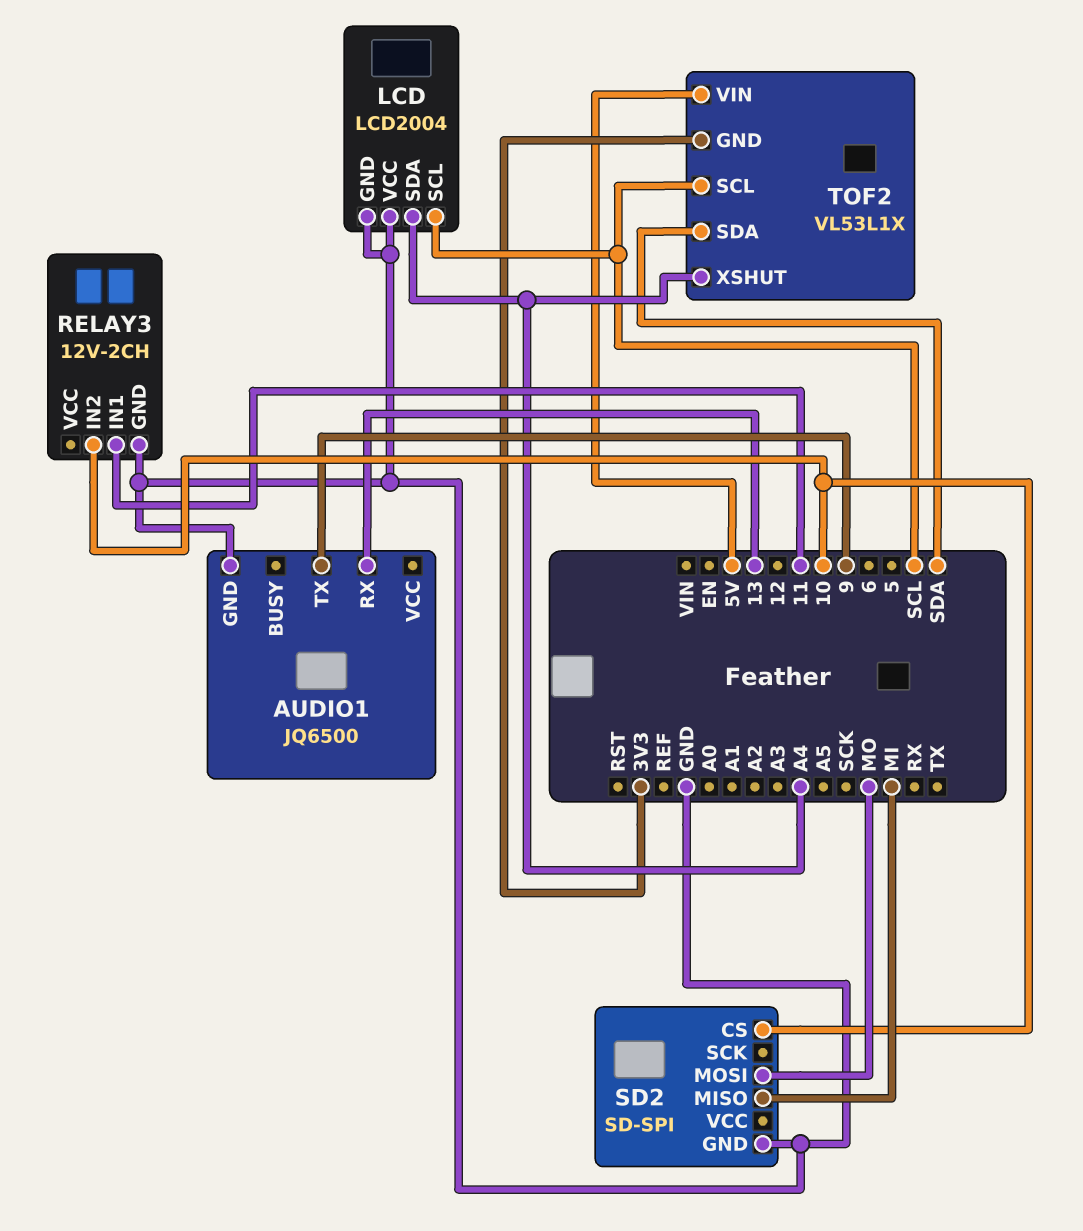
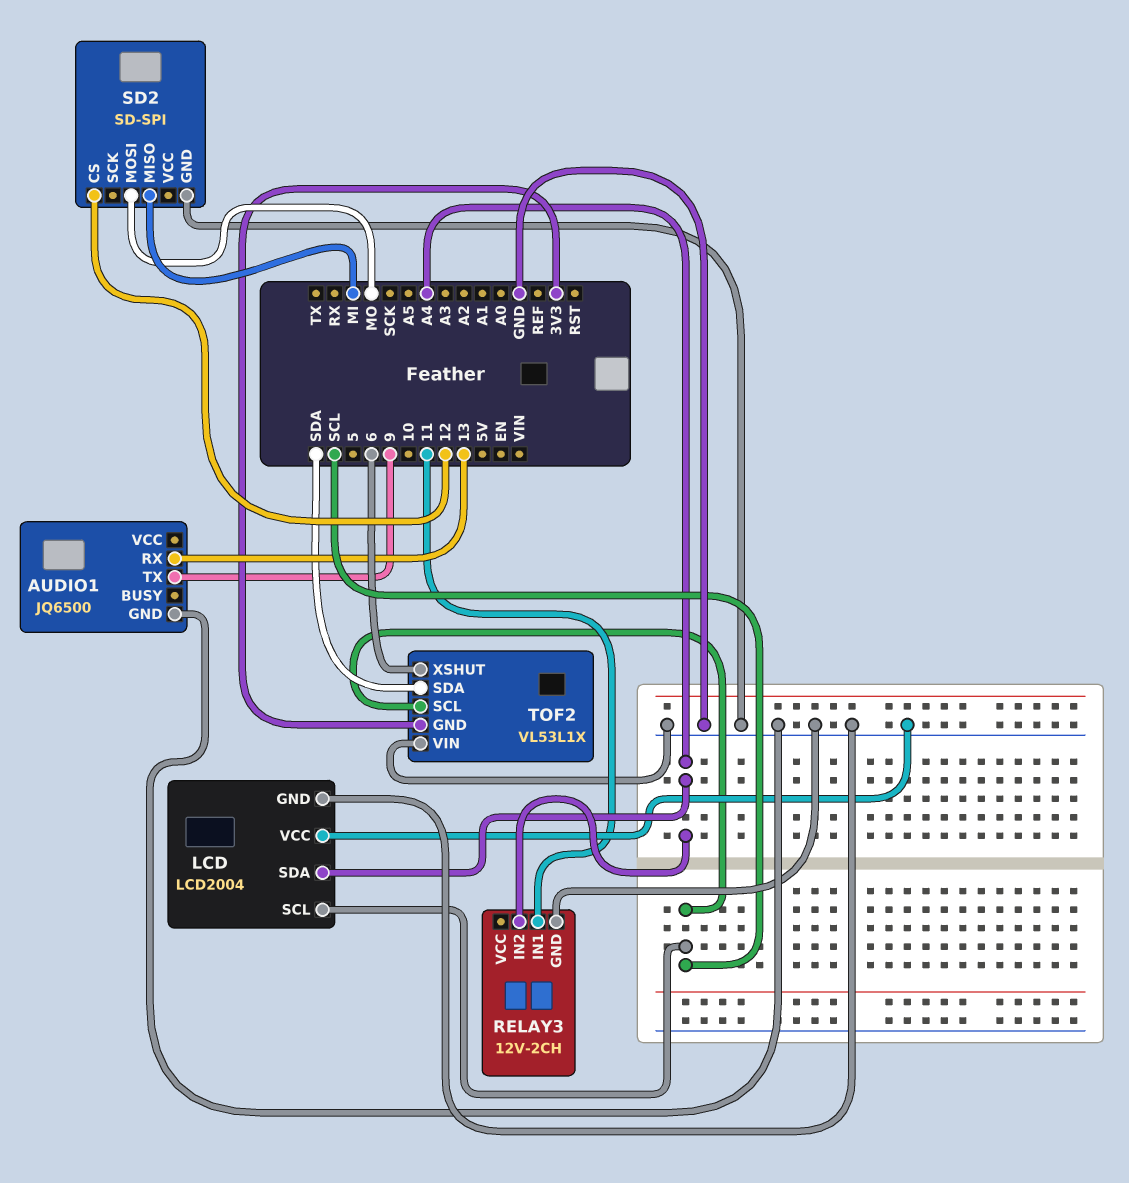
RELAY3 pin IN2: 10 -> A4
SD2 pin CS: 10 -> 12
TOF2 pin VIN: 5V -> GND
TOF2 pin XSHUT: A4 -> 6

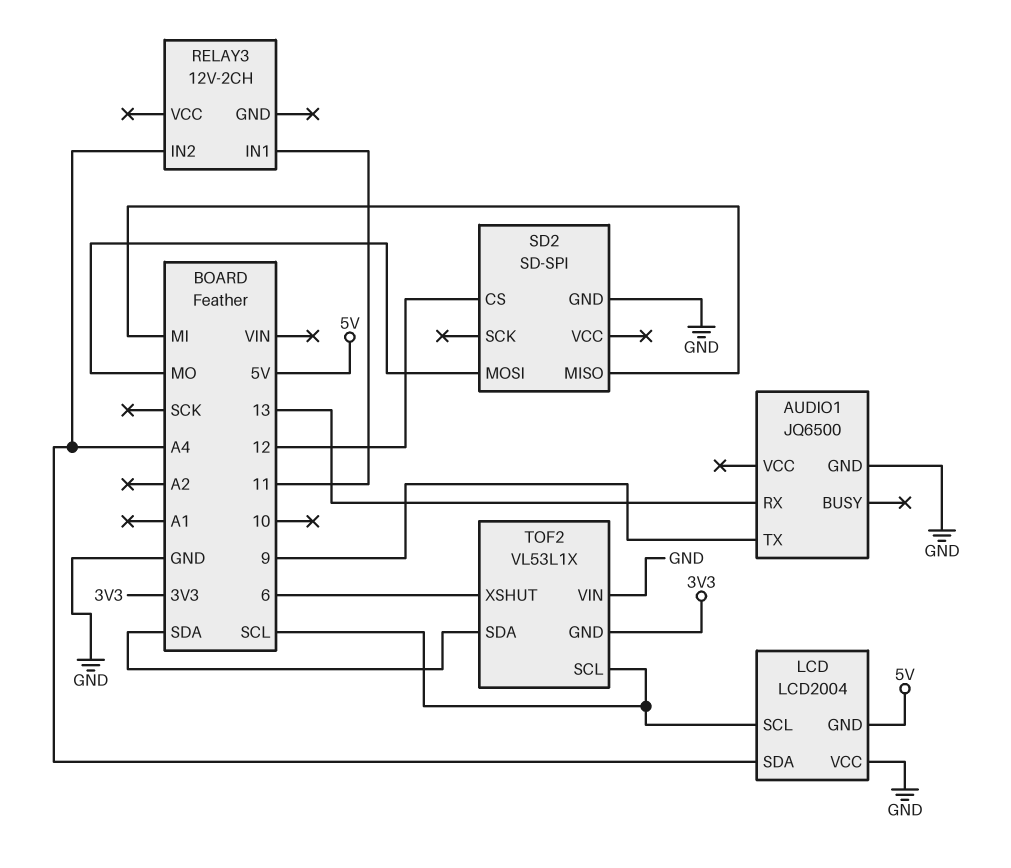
LCD pin GND: GND -> 5V
RELAY3 pin GND: GND -> none

